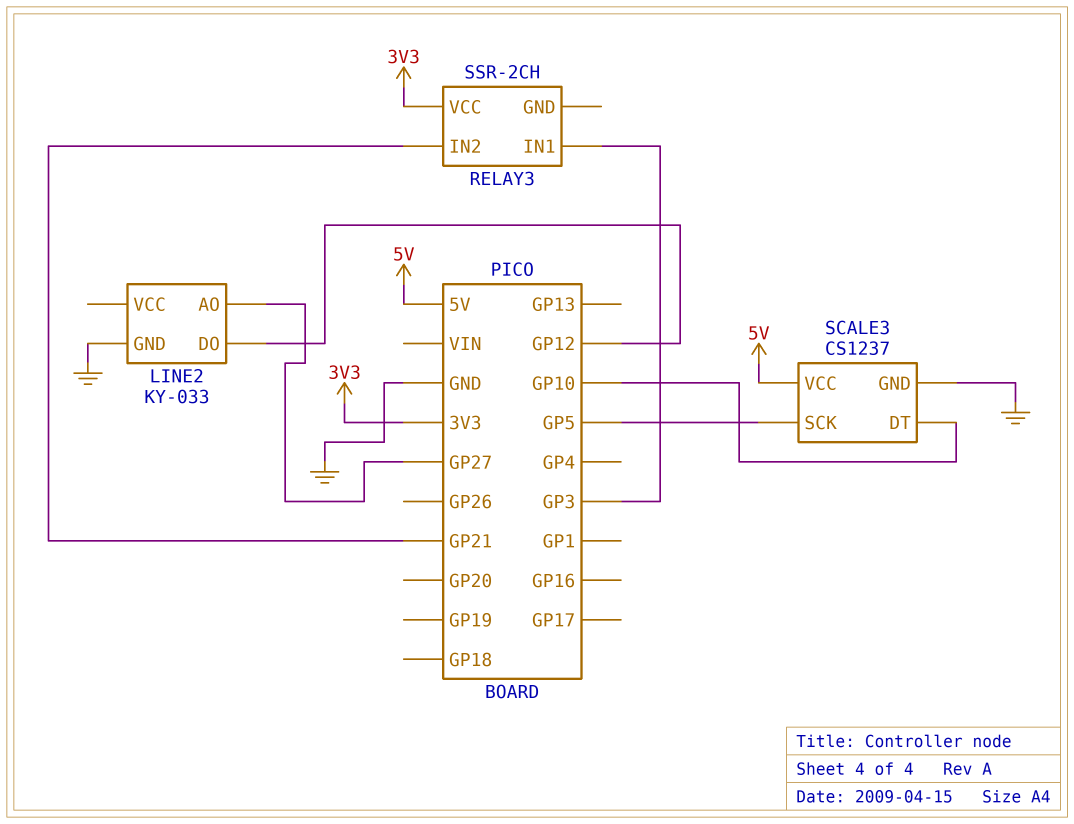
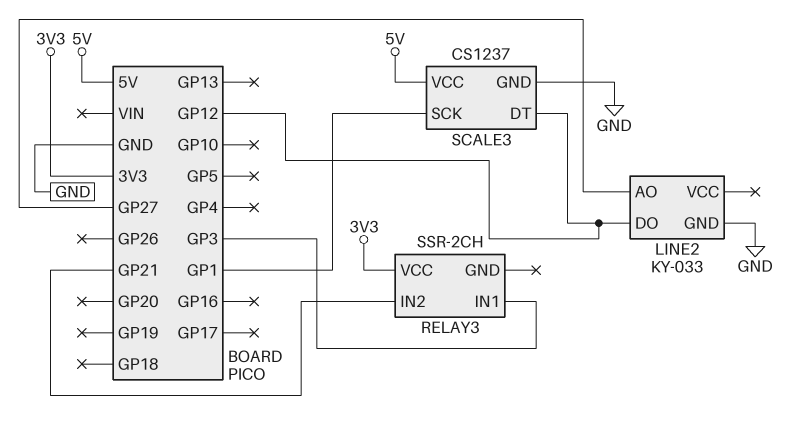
SCALE3 pin DT: GP10 -> GP12
SCALE3 pin SCK: GP5 -> GP1

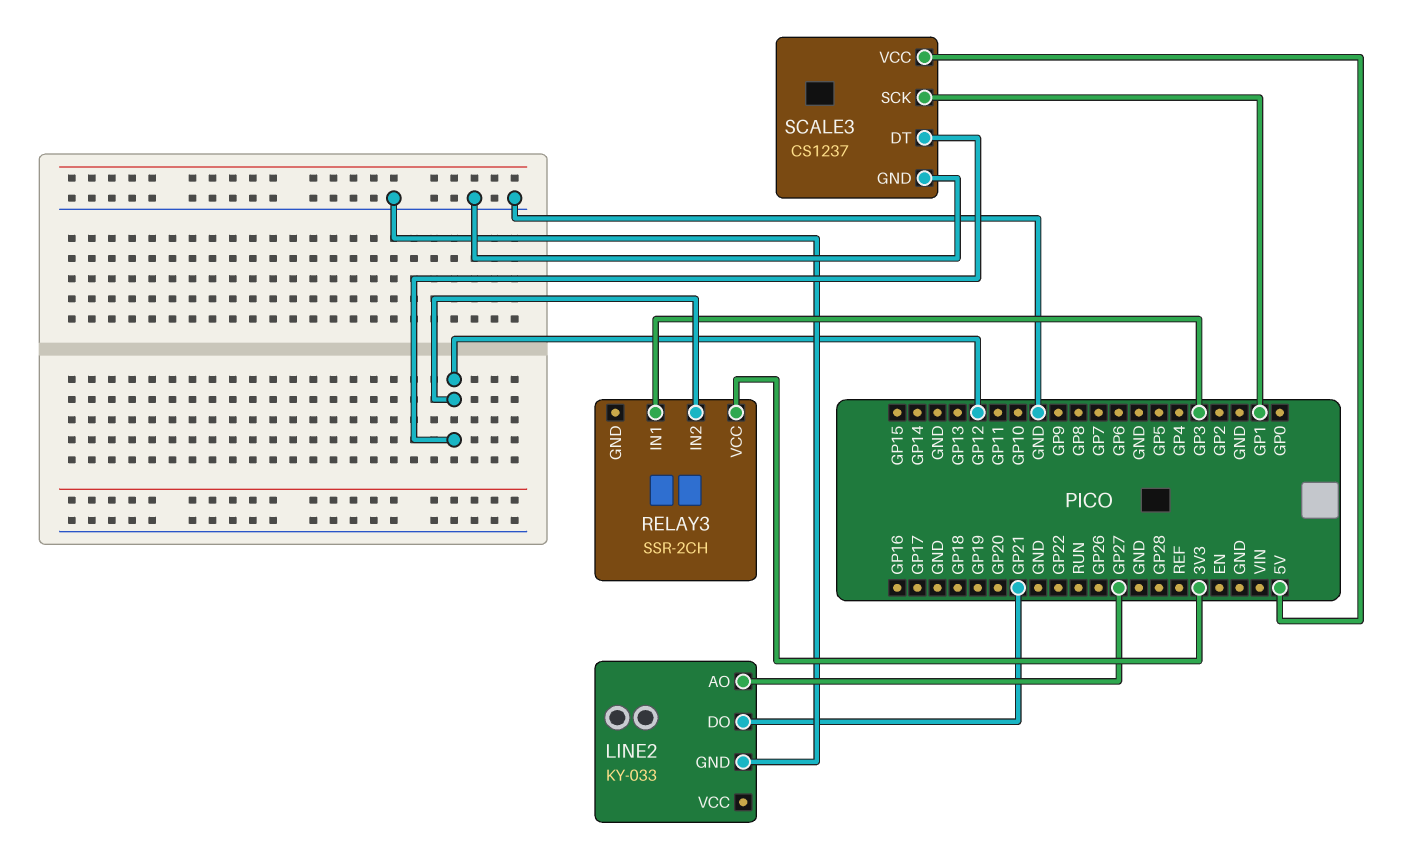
LINE2 pin DO: GP12 -> GP21
RELAY3 pin IN2: GP21 -> GP12

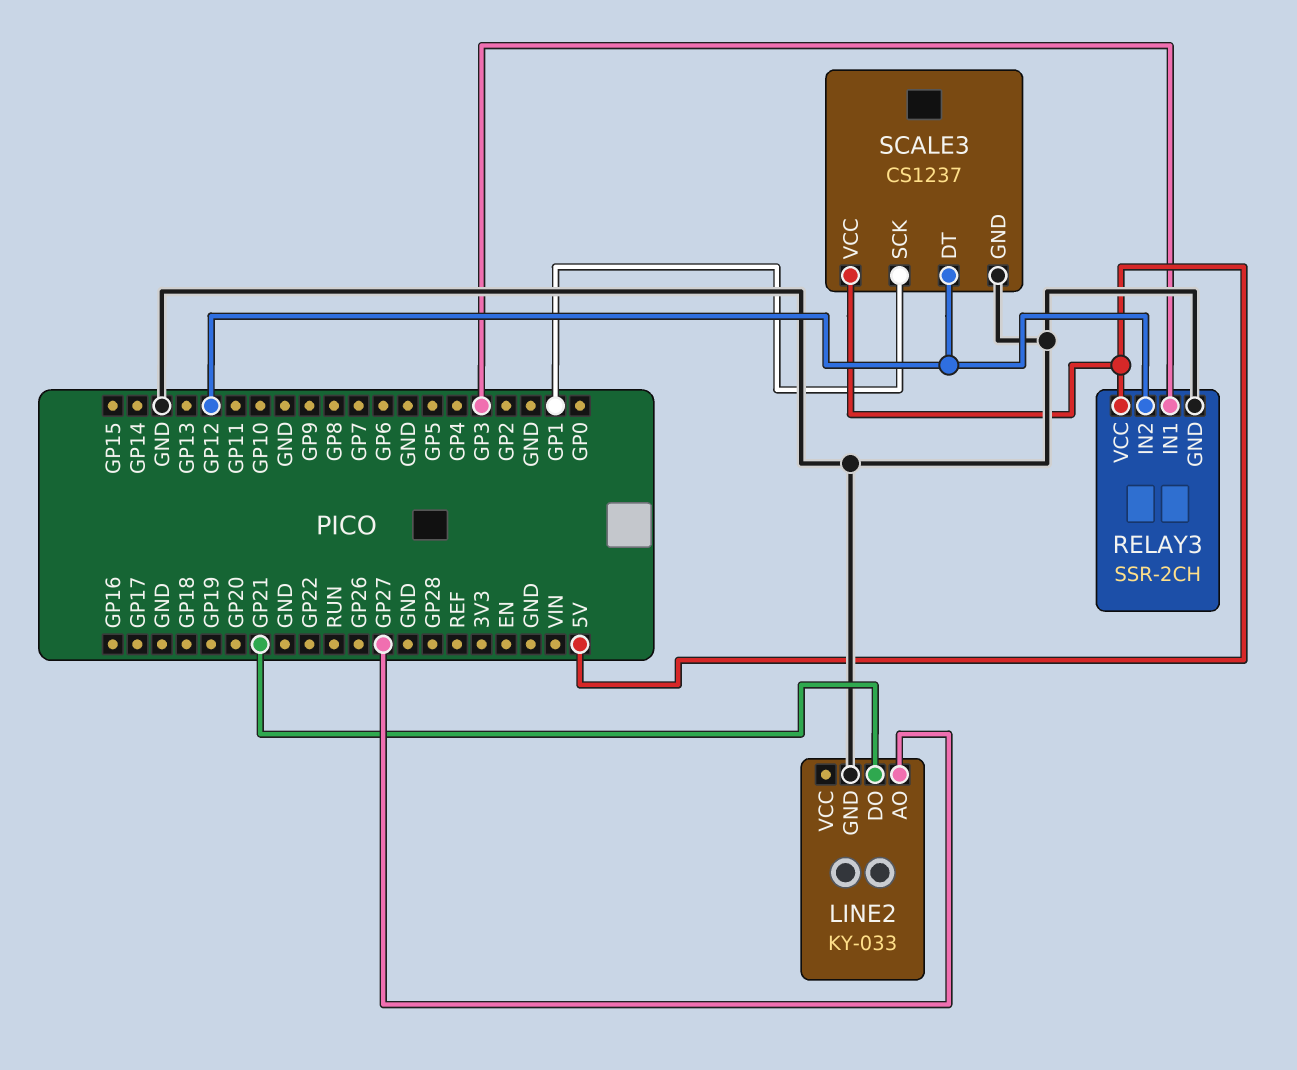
RELAY3 pin GND: none -> GND
RELAY3 pin VCC: 3V3 -> 5V

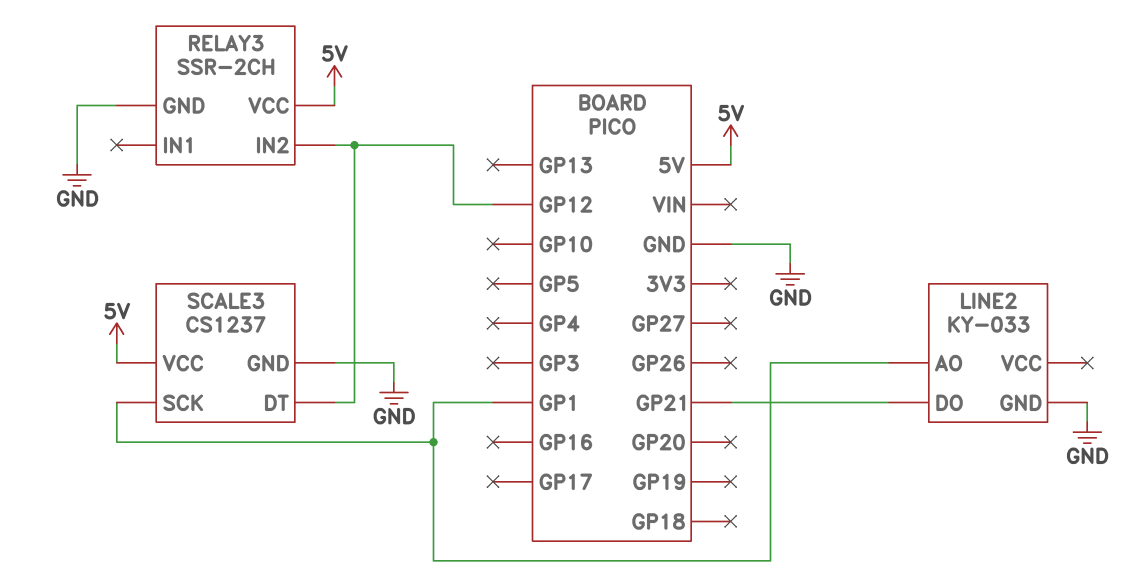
LINE2 pin AO: GP27 -> GP1
RELAY3 pin IN1: GP3 -> none

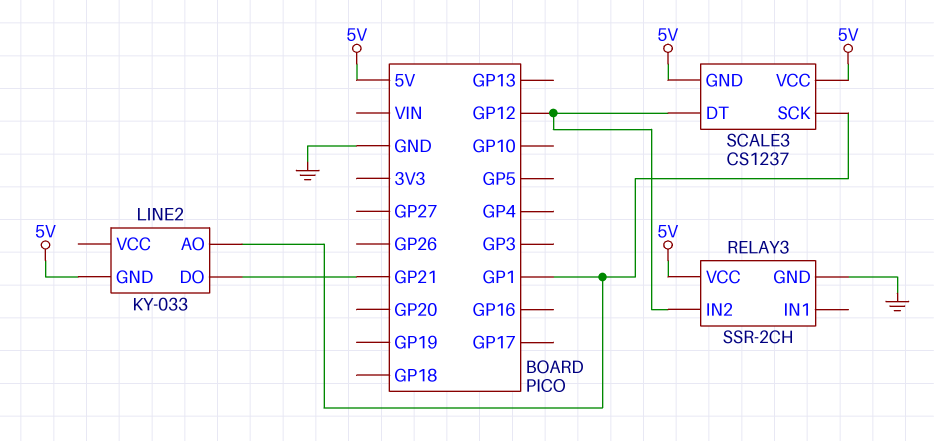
LINE2 pin GND: GND -> 5V
SCALE3 pin GND: GND -> 5V

